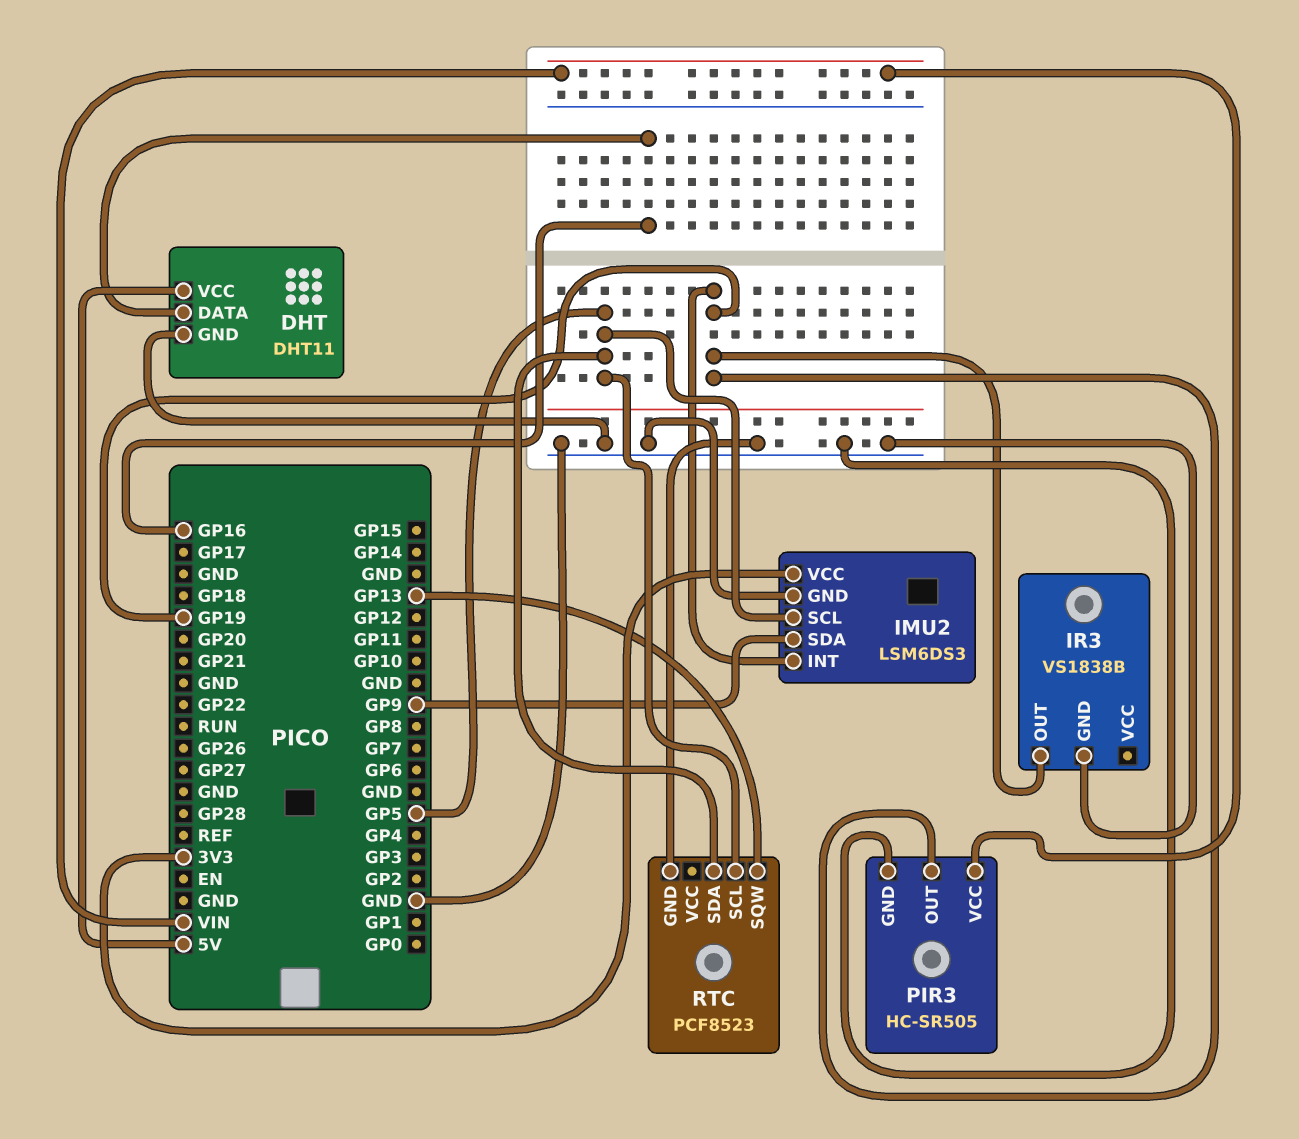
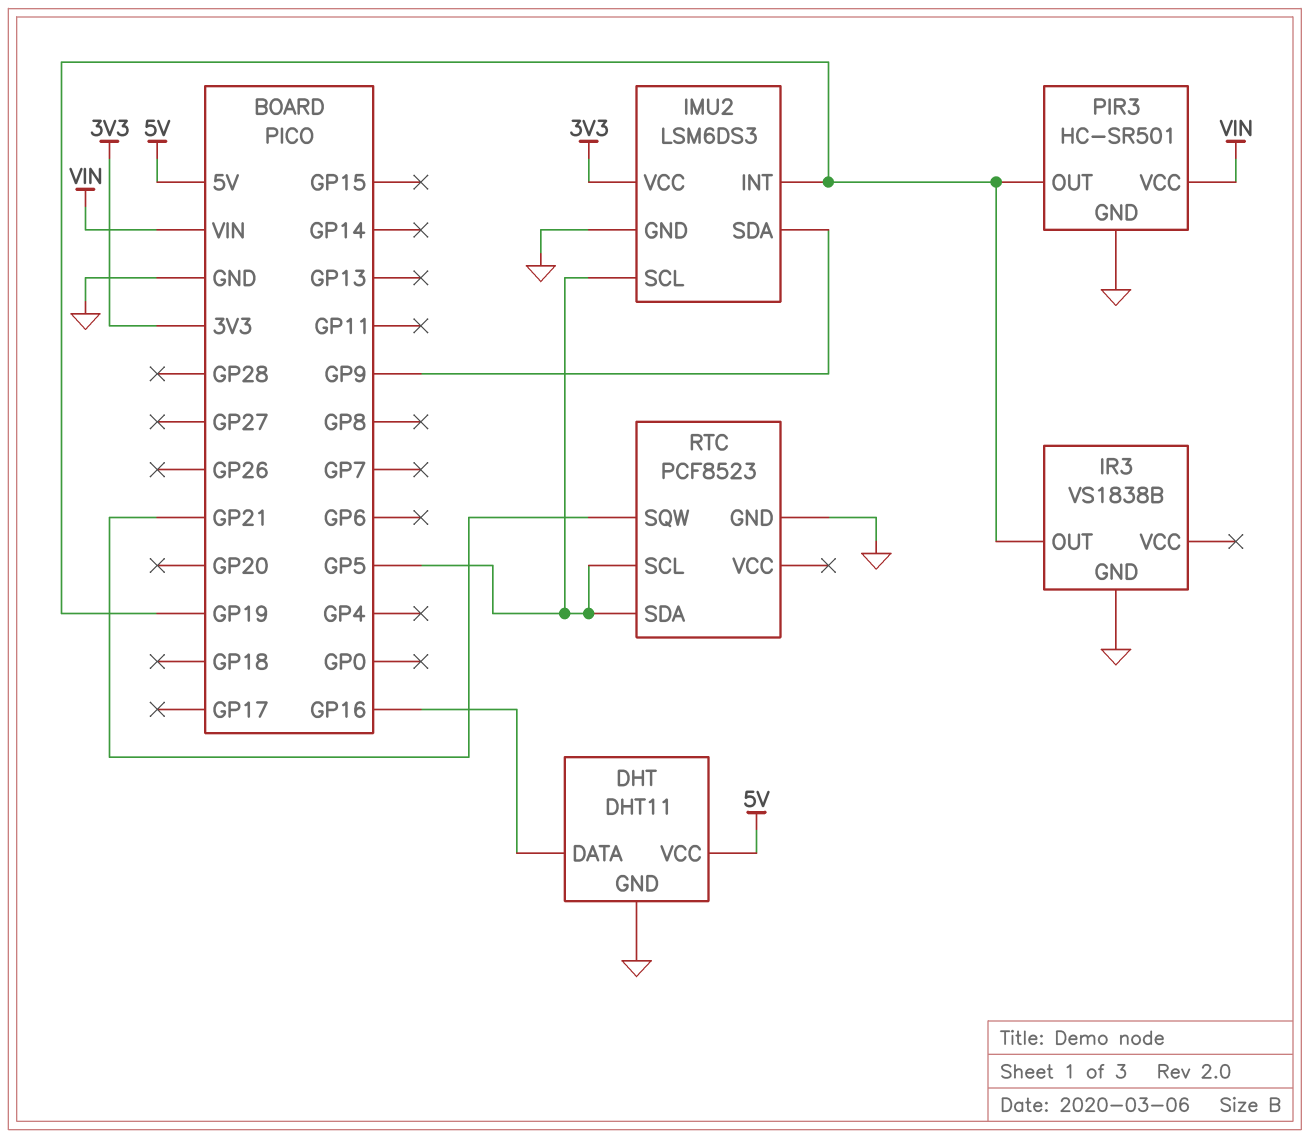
PIR3: HC-SR505 -> HC-SR501
RTC pin SQW: GP13 -> GP21

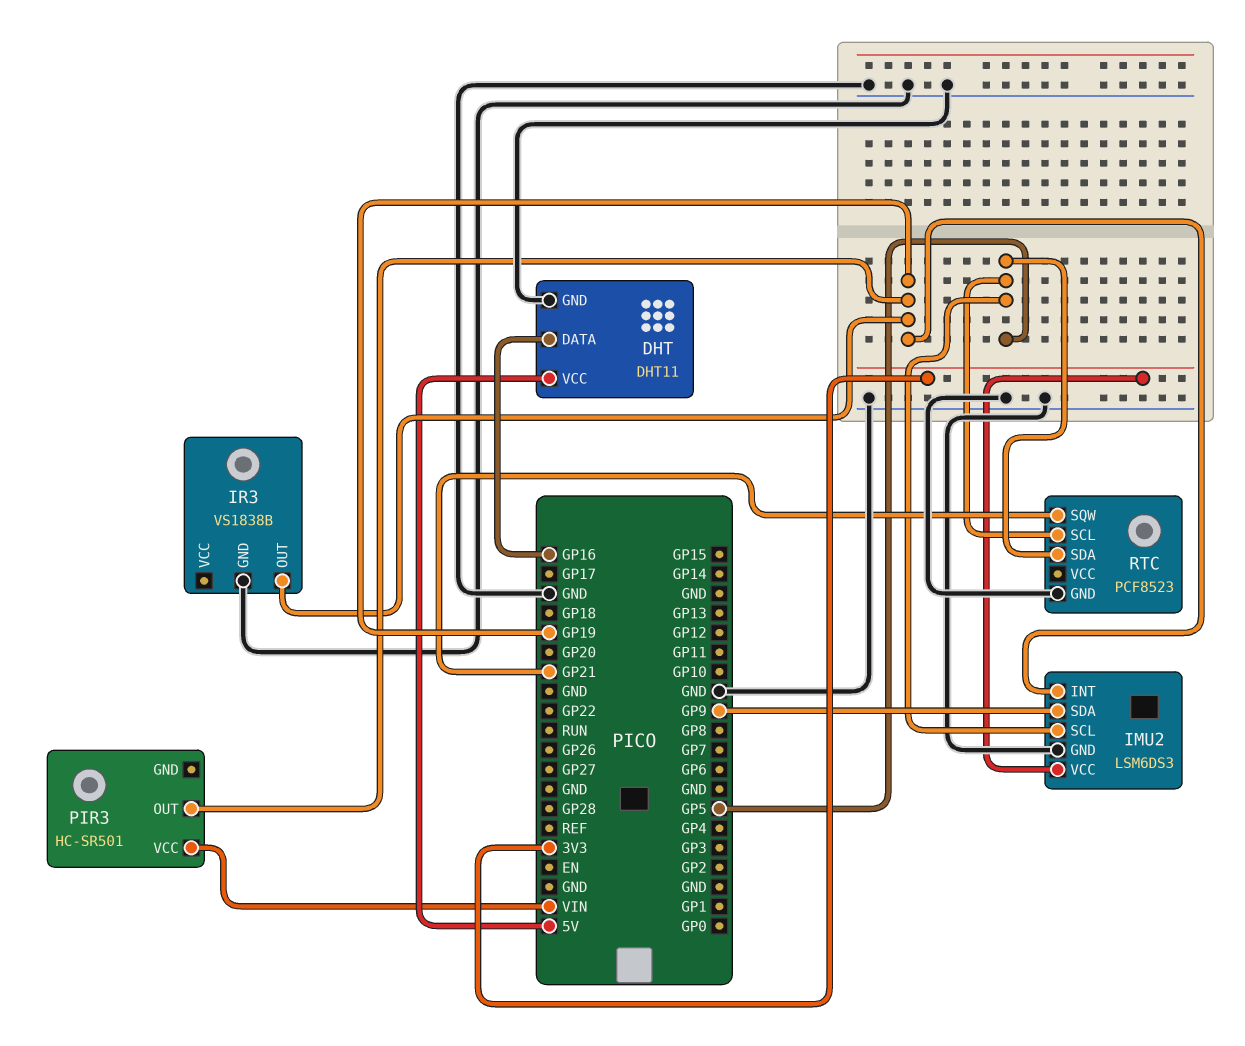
PIR3 pin GND: GND -> none

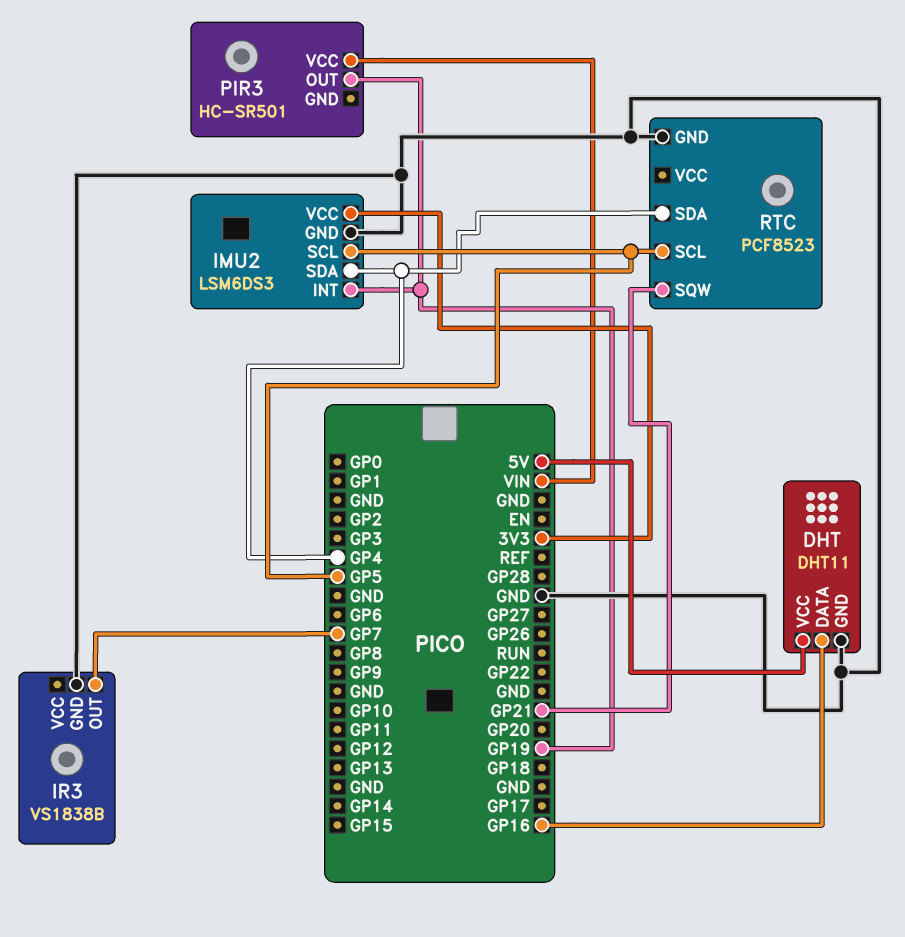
IMU2 pin SDA: GP9 -> GP4
IR3 pin OUT: GP19 -> GP7
RTC pin SDA: GP5 -> GP4

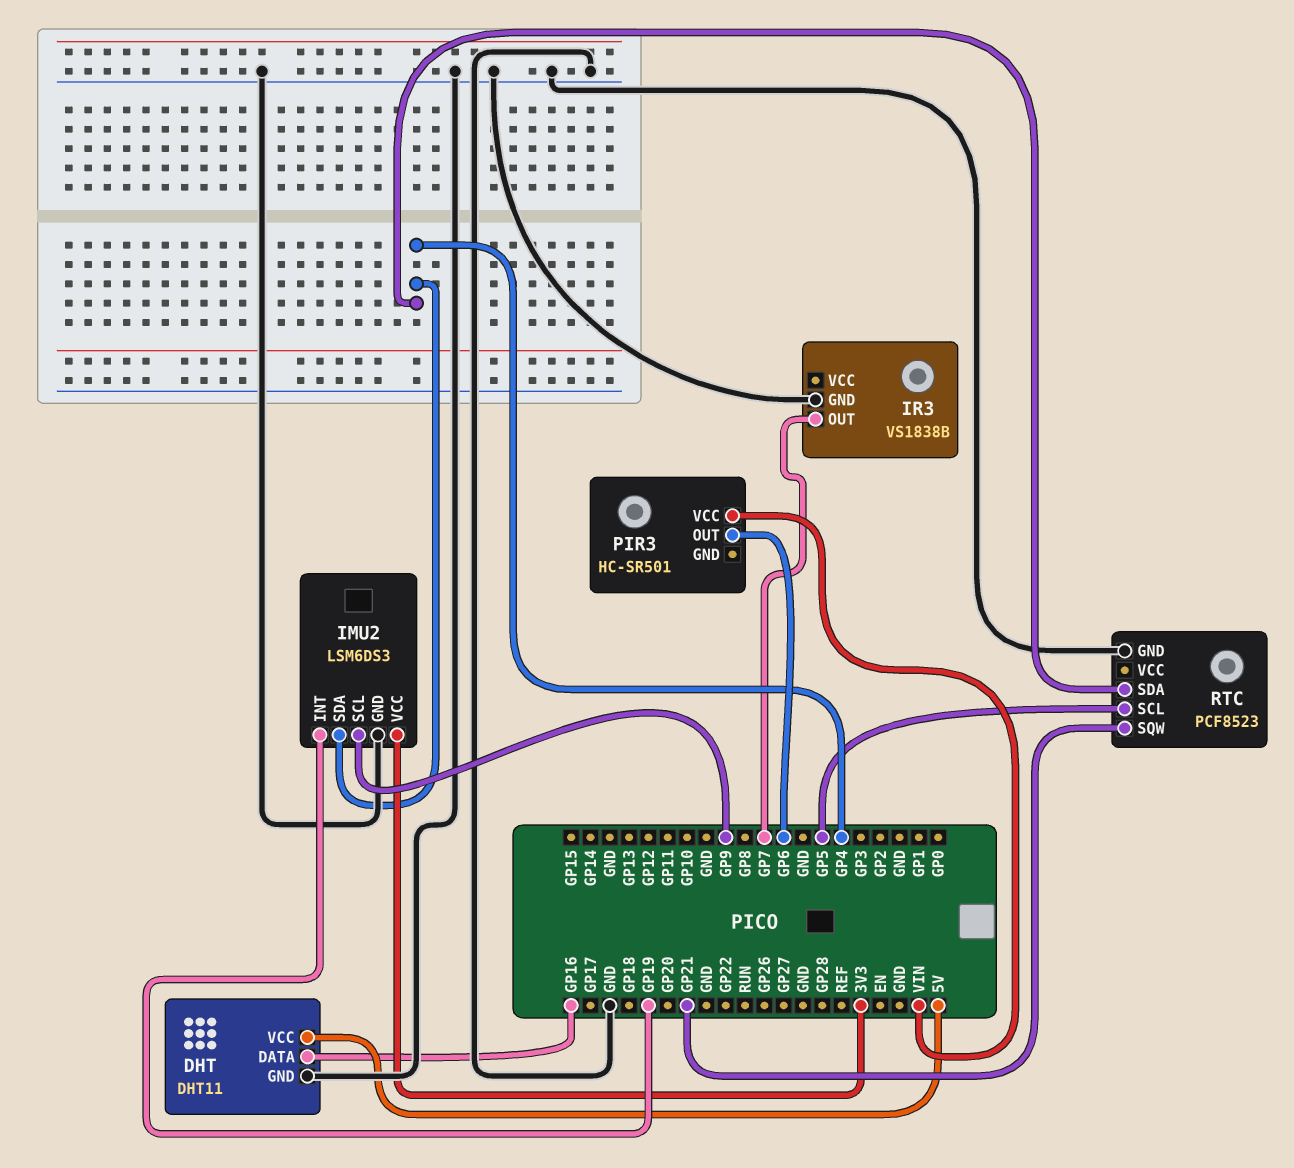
IMU2 pin SCL: GP5 -> GP9
PIR3 pin OUT: GP19 -> GP6

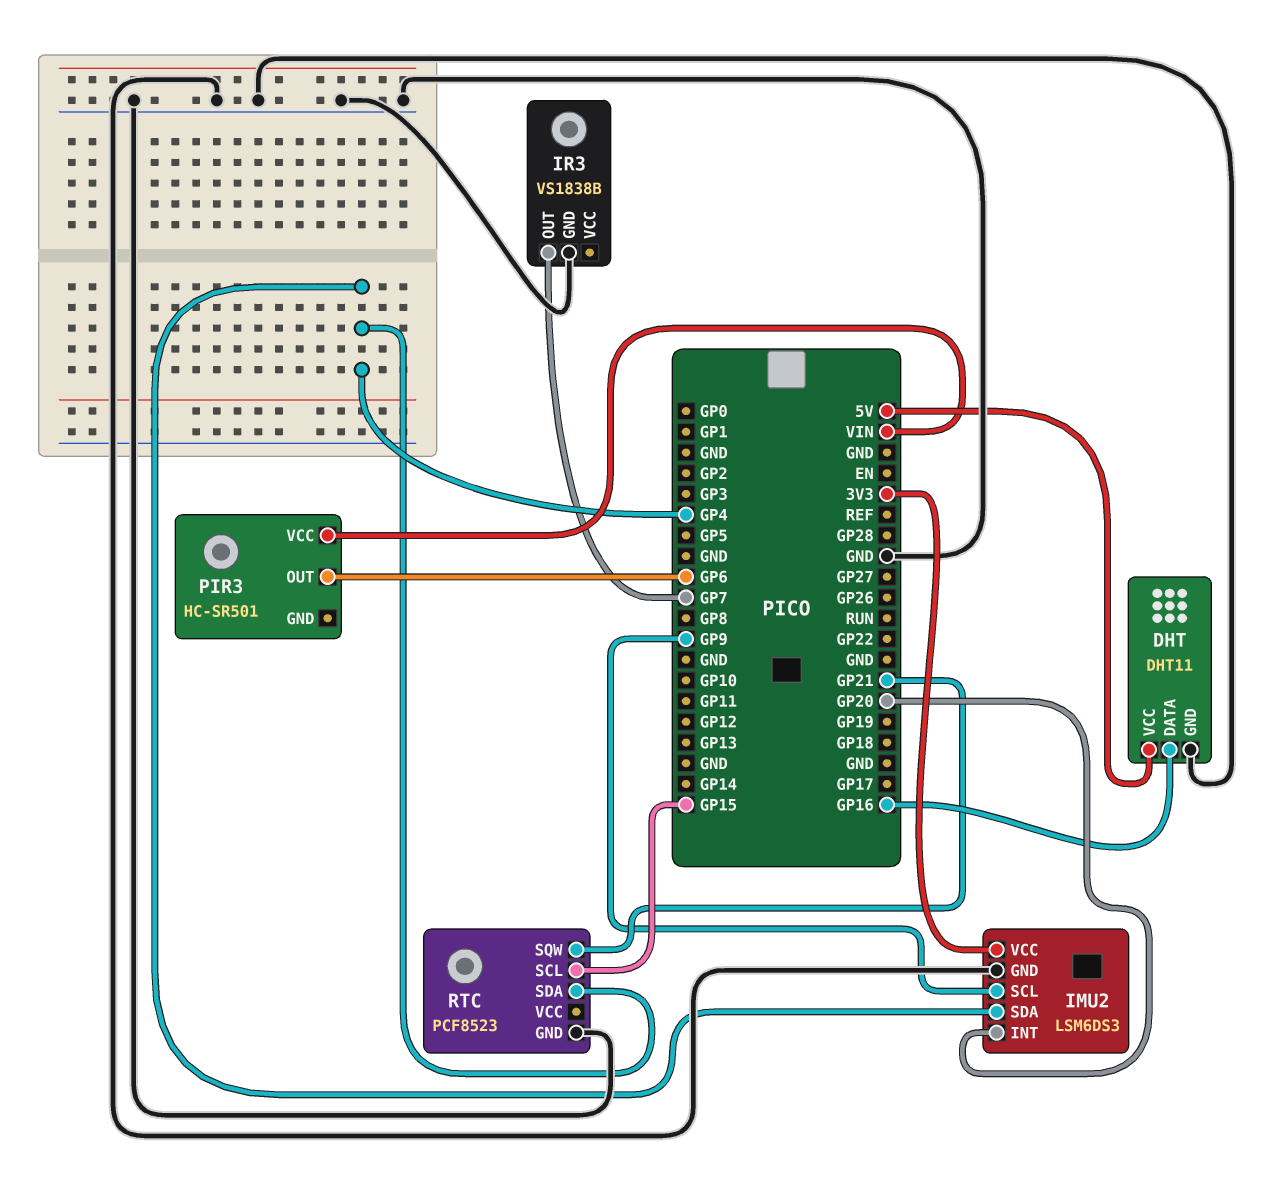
IMU2 pin INT: GP19 -> GP20
RTC pin SCL: GP5 -> GP15

